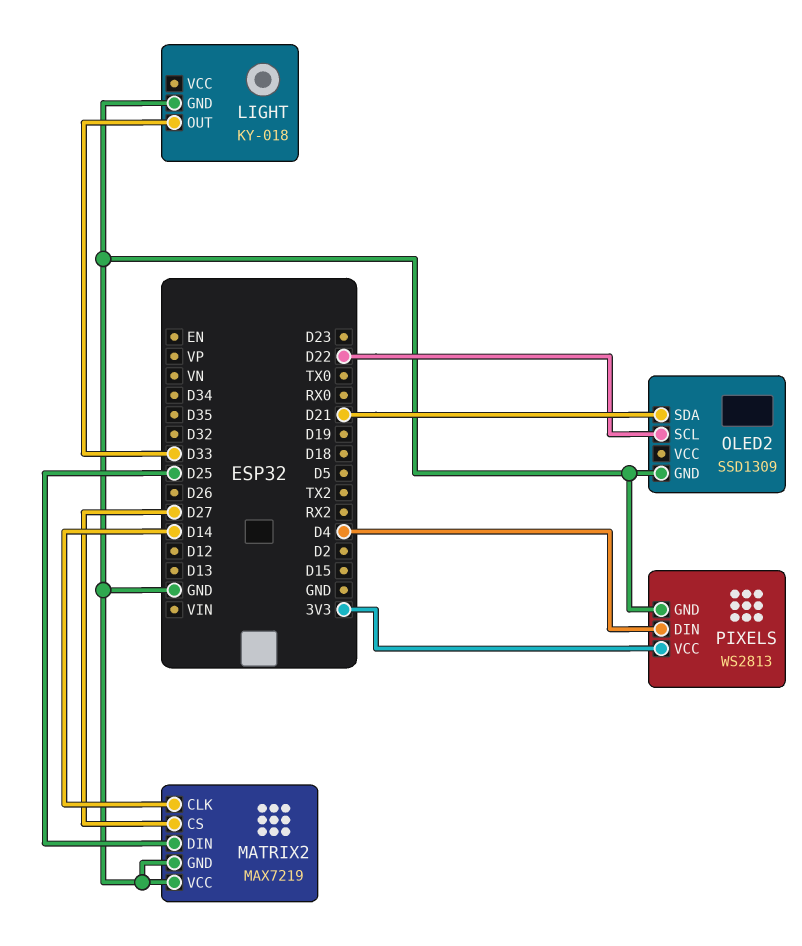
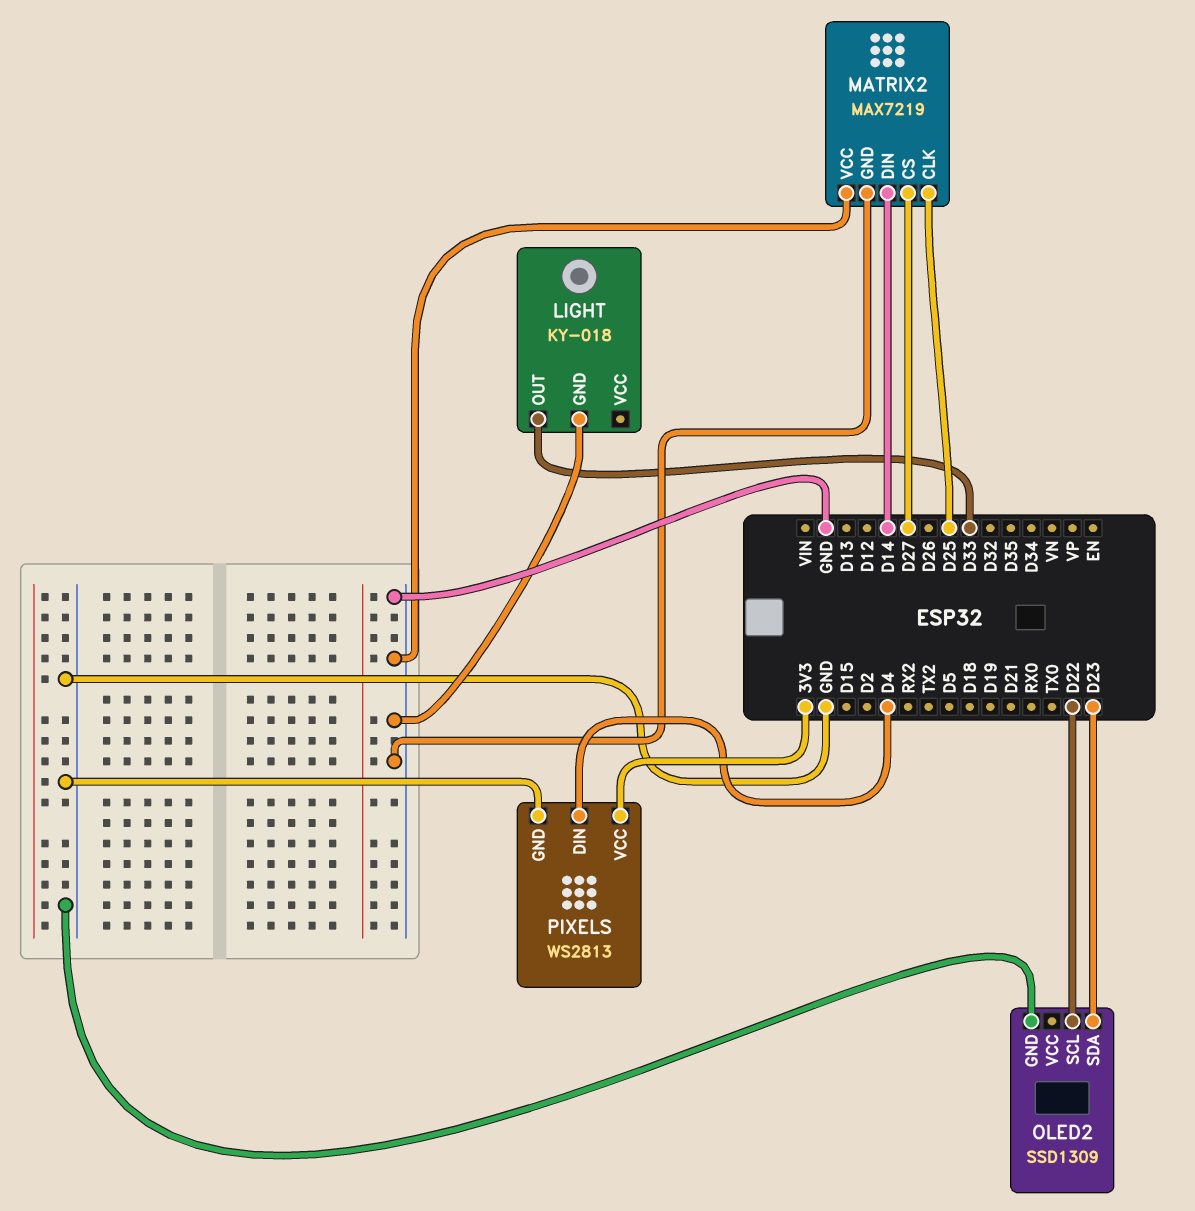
MATRIX2 pin CLK: D14 -> D25
MATRIX2 pin DIN: D25 -> D14
OLED2 pin SDA: D21 -> D23

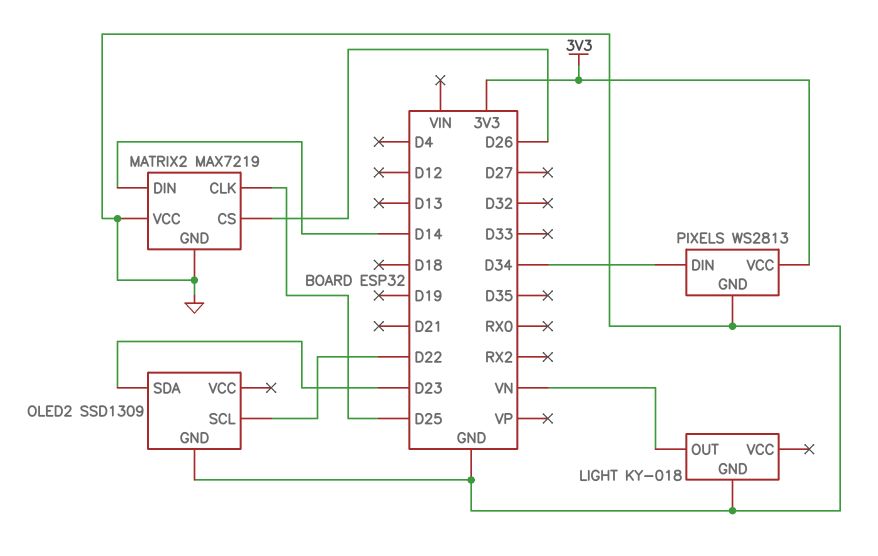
LIGHT pin OUT: D33 -> VN
MATRIX2 pin CS: D27 -> D26
PIXELS pin DIN: D4 -> D34

